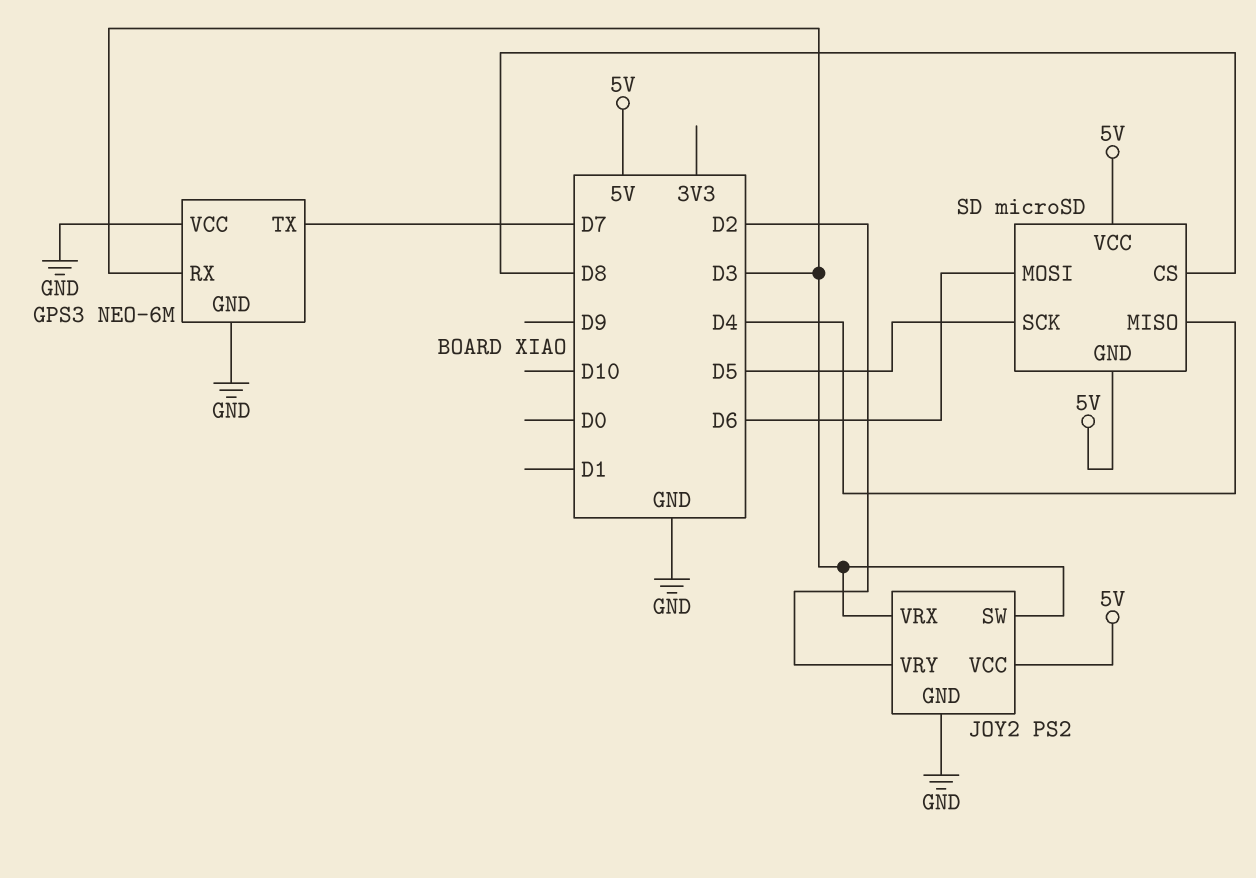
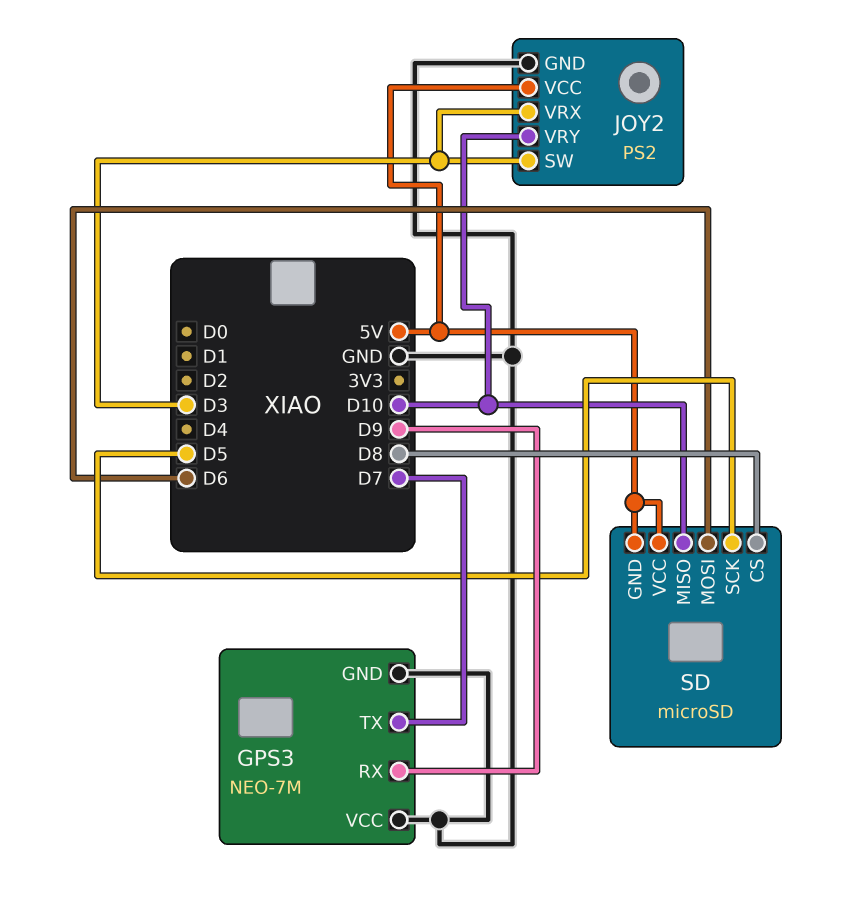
GPS3: NEO-6M -> NEO-7M
GPS3 pin RX: D3 -> D9
JOY2 pin VRY: D2 -> D10
SD pin MISO: D4 -> D10

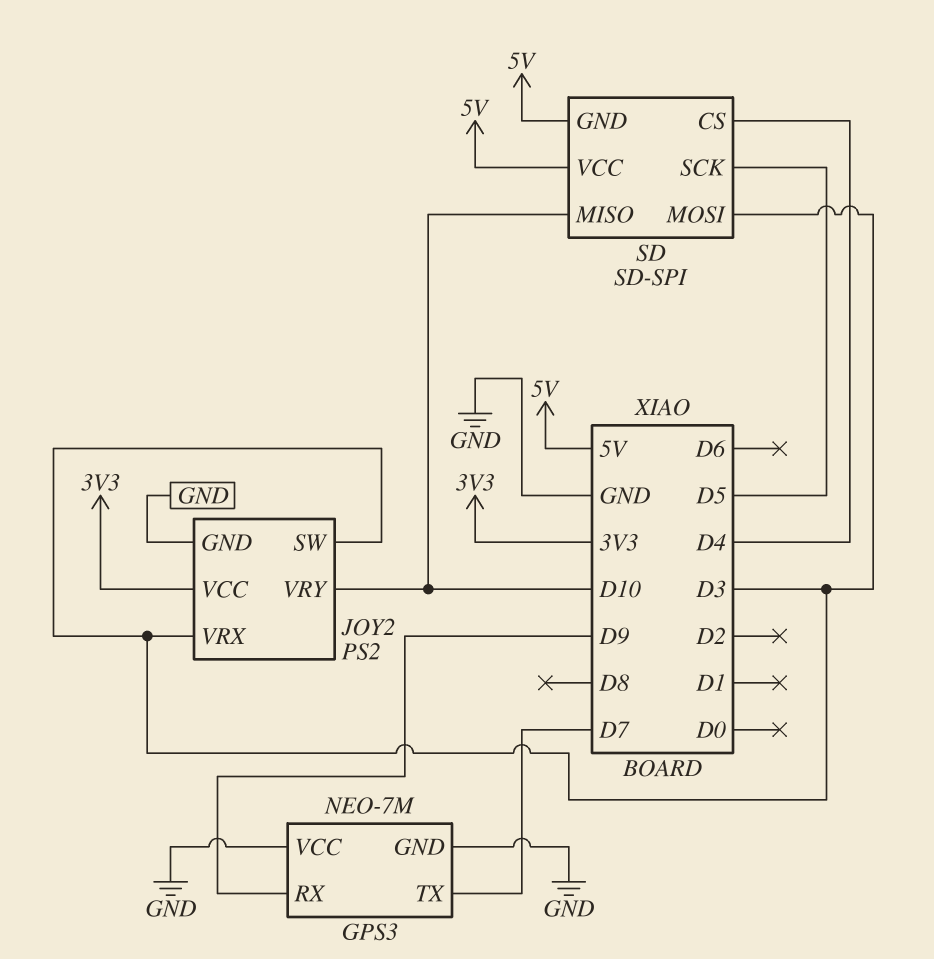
JOY2 pin VCC: 5V -> 3V3
SD: microSD -> SD-SPI
SD pin CS: D8 -> D4
SD pin MOSI: D6 -> D3

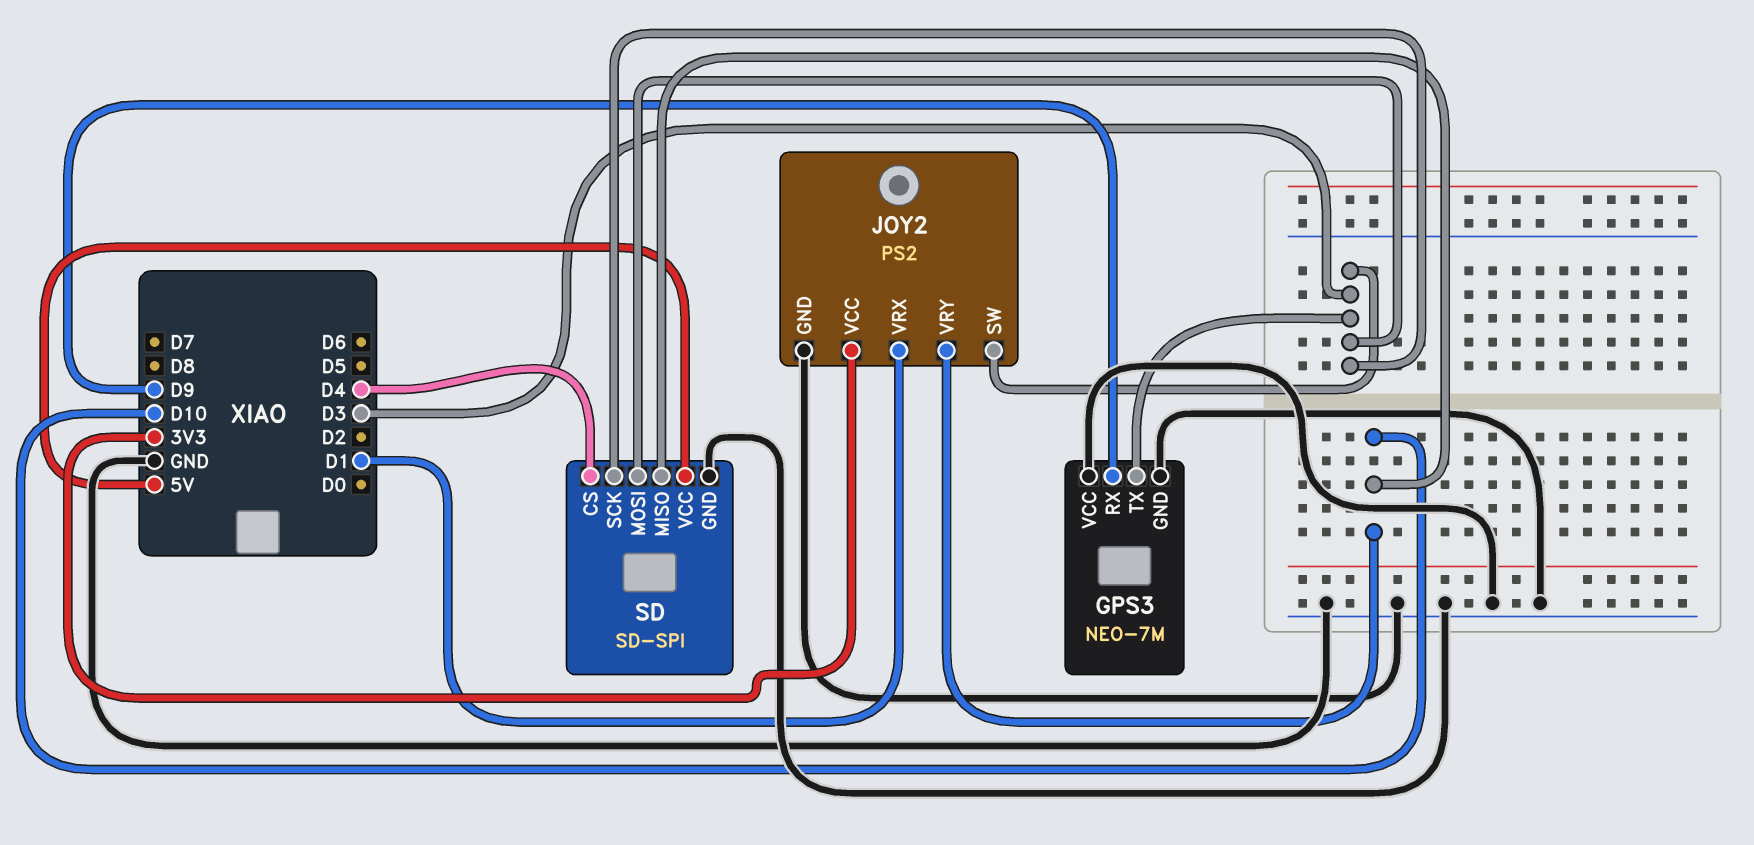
GPS3 pin TX: D7 -> D3
JOY2 pin VRX: D3 -> D1
SD pin GND: 5V -> GND
SD pin SCK: D5 -> D3

